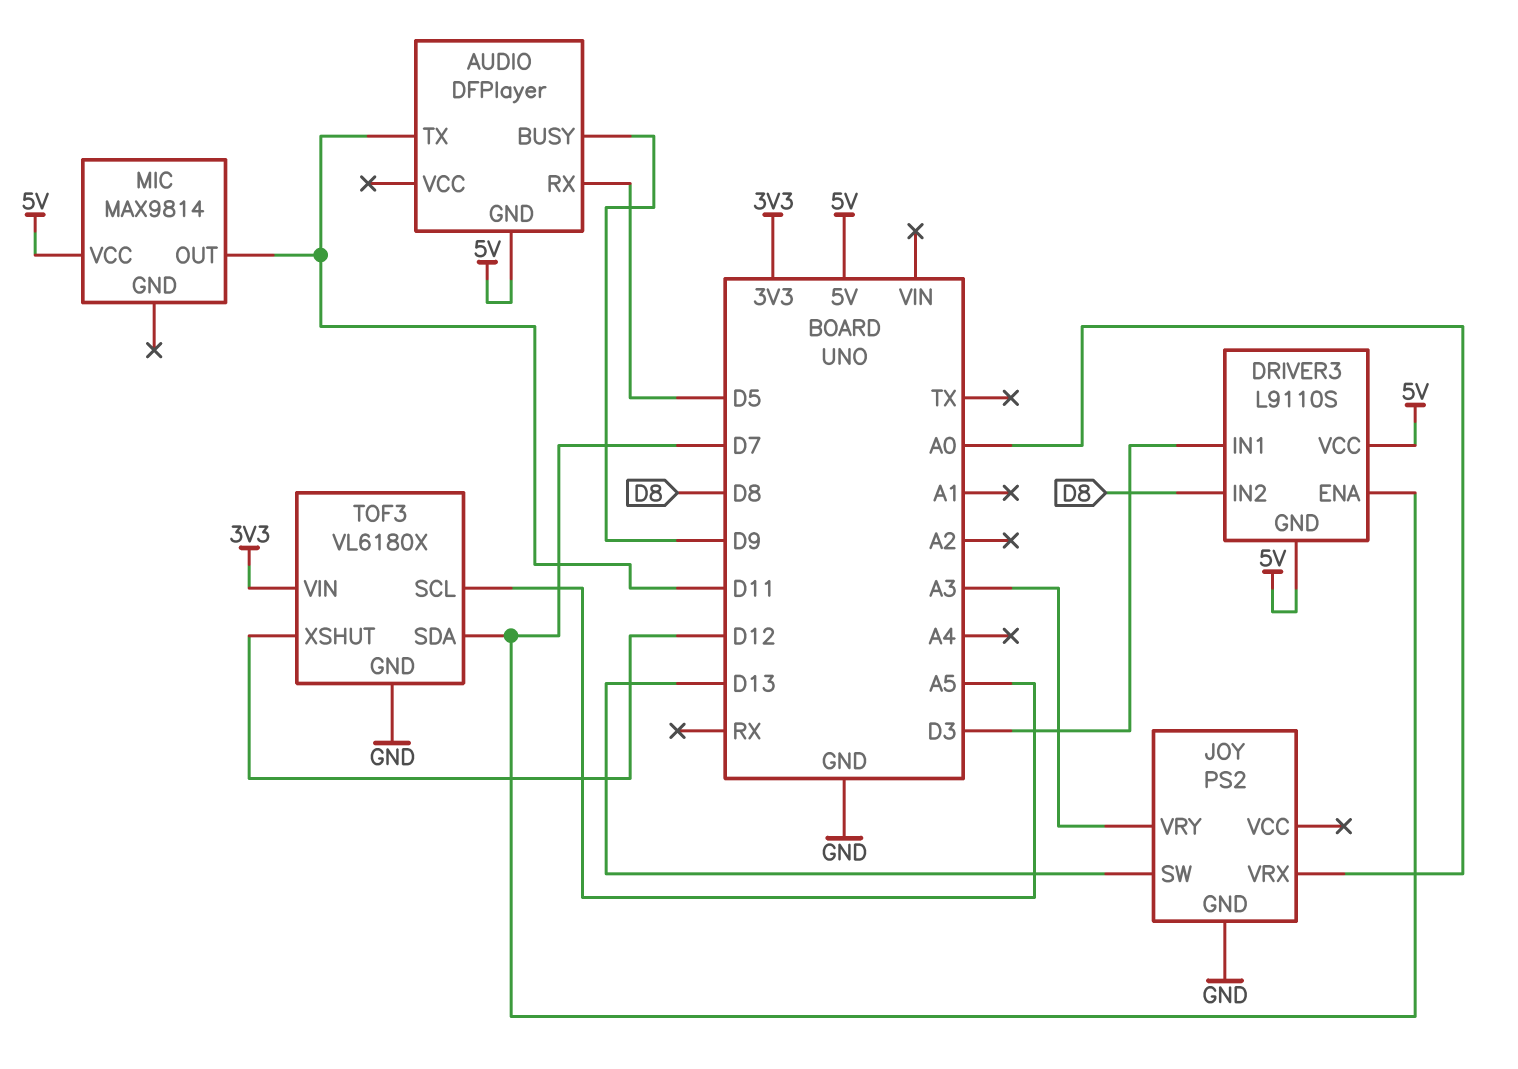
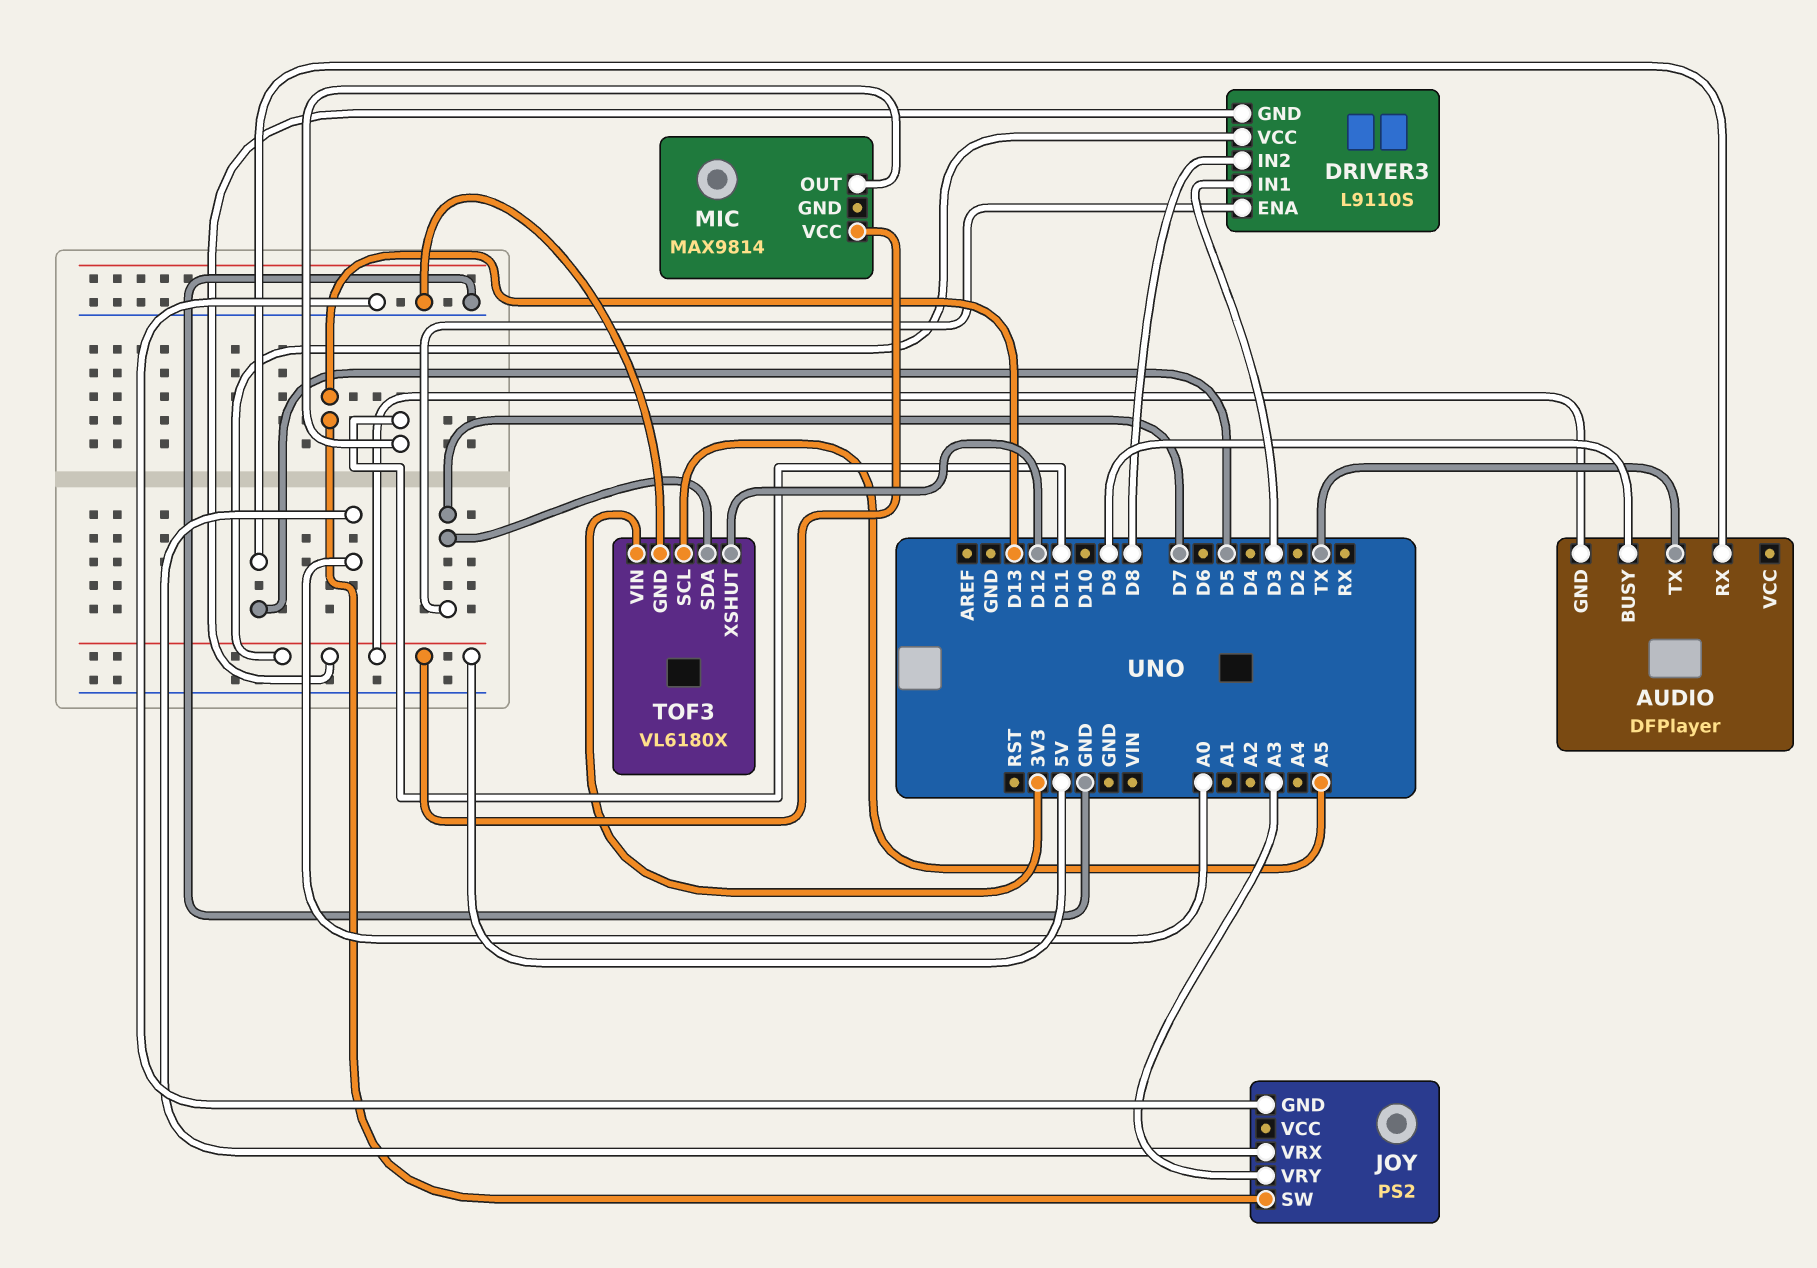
AUDIO pin TX: D11 -> TX

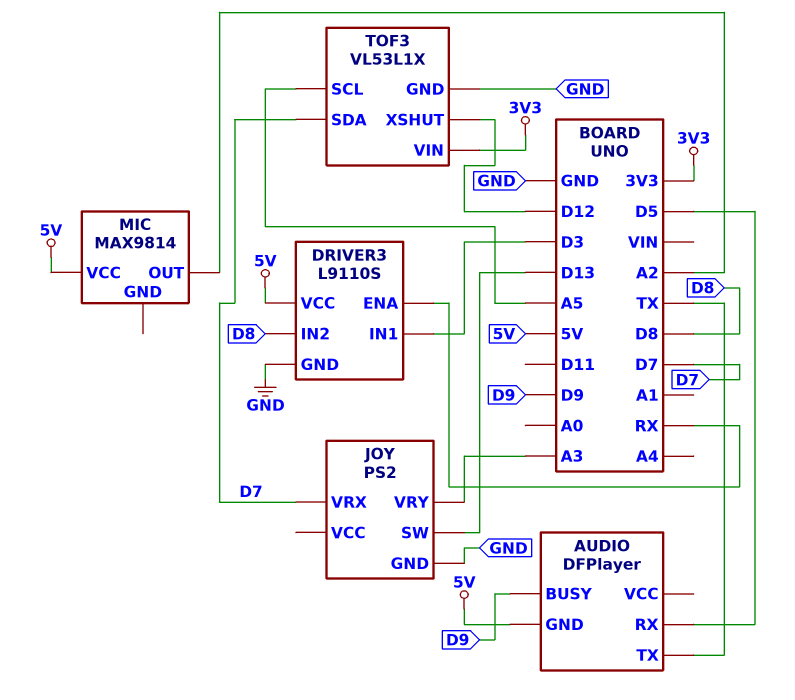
DRIVER3 pin ENA: D7 -> RX
DRIVER3 pin GND: 5V -> GND
JOY pin VRX: A0 -> D7
MIC pin OUT: D11 -> A2
TOF3: VL6180X -> VL53L1X

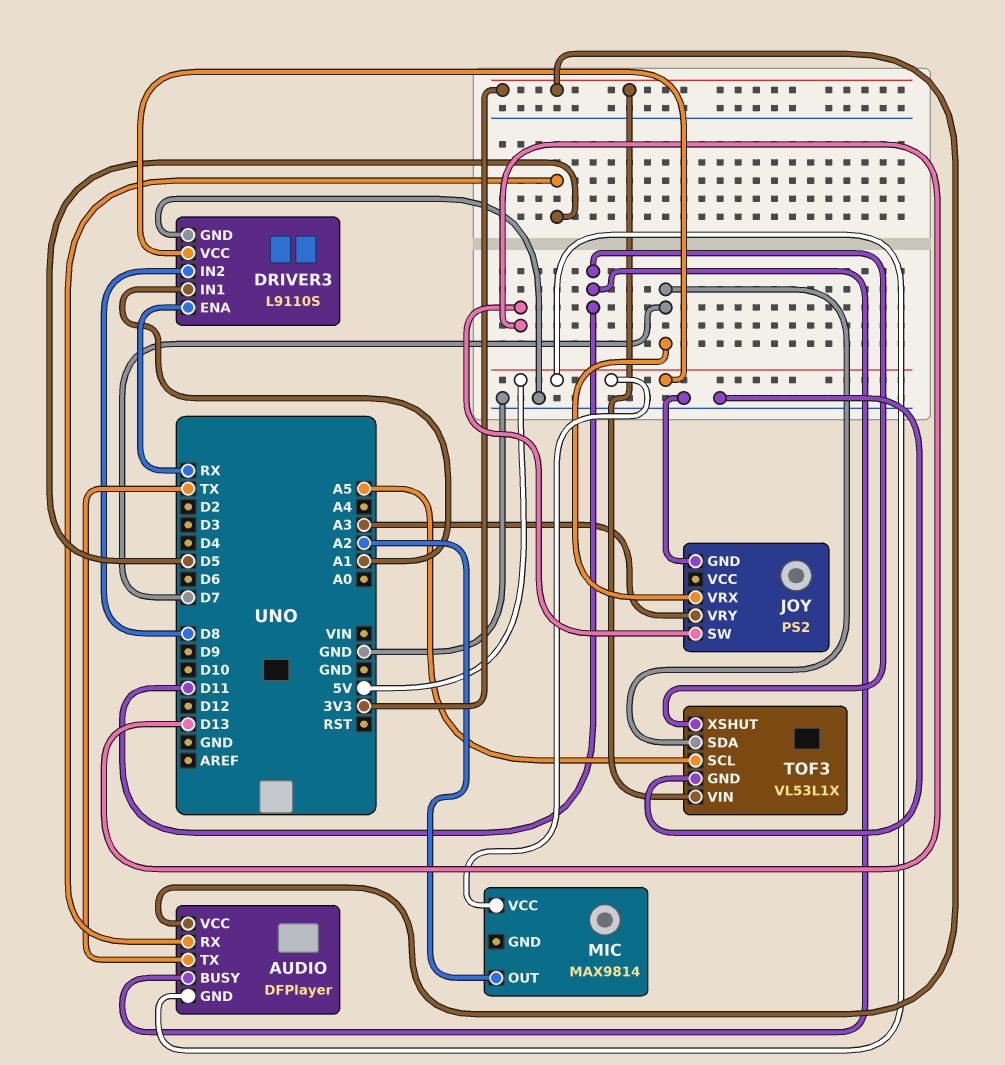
AUDIO pin BUSY: D9 -> D11
AUDIO pin VCC: none -> 3V3
DRIVER3 pin IN1: D3 -> A1
TOF3 pin XSHUT: D12 -> D11

